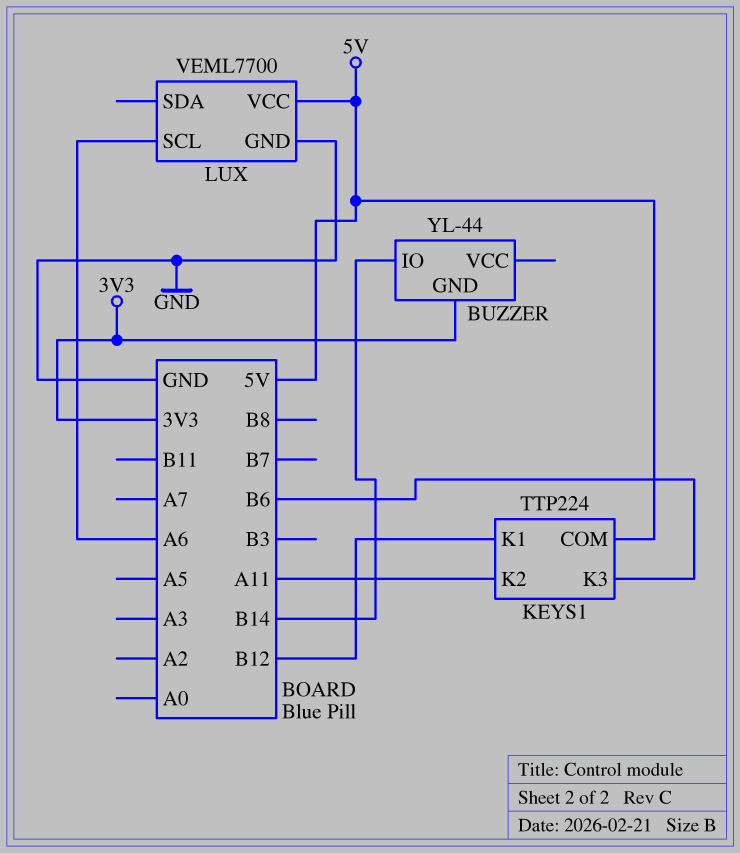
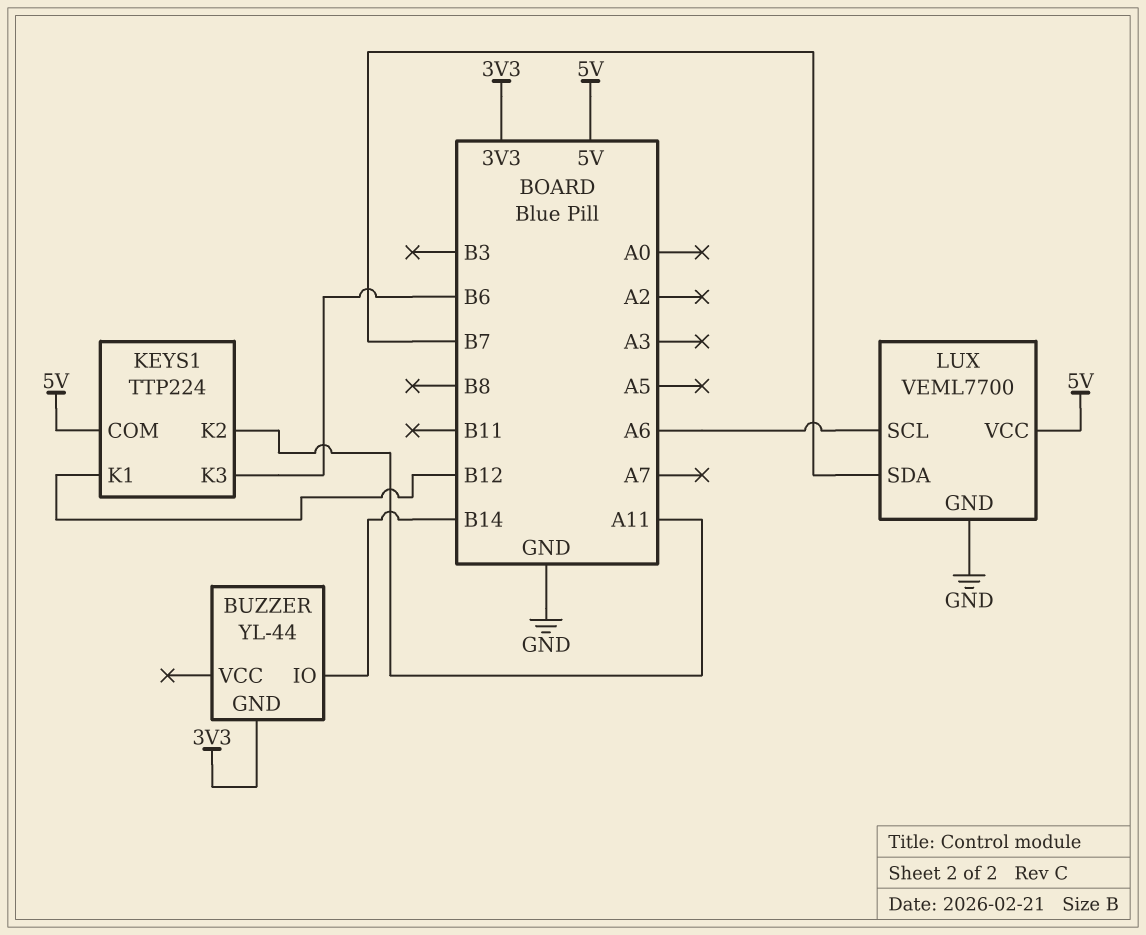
LUX pin SDA: none -> B7

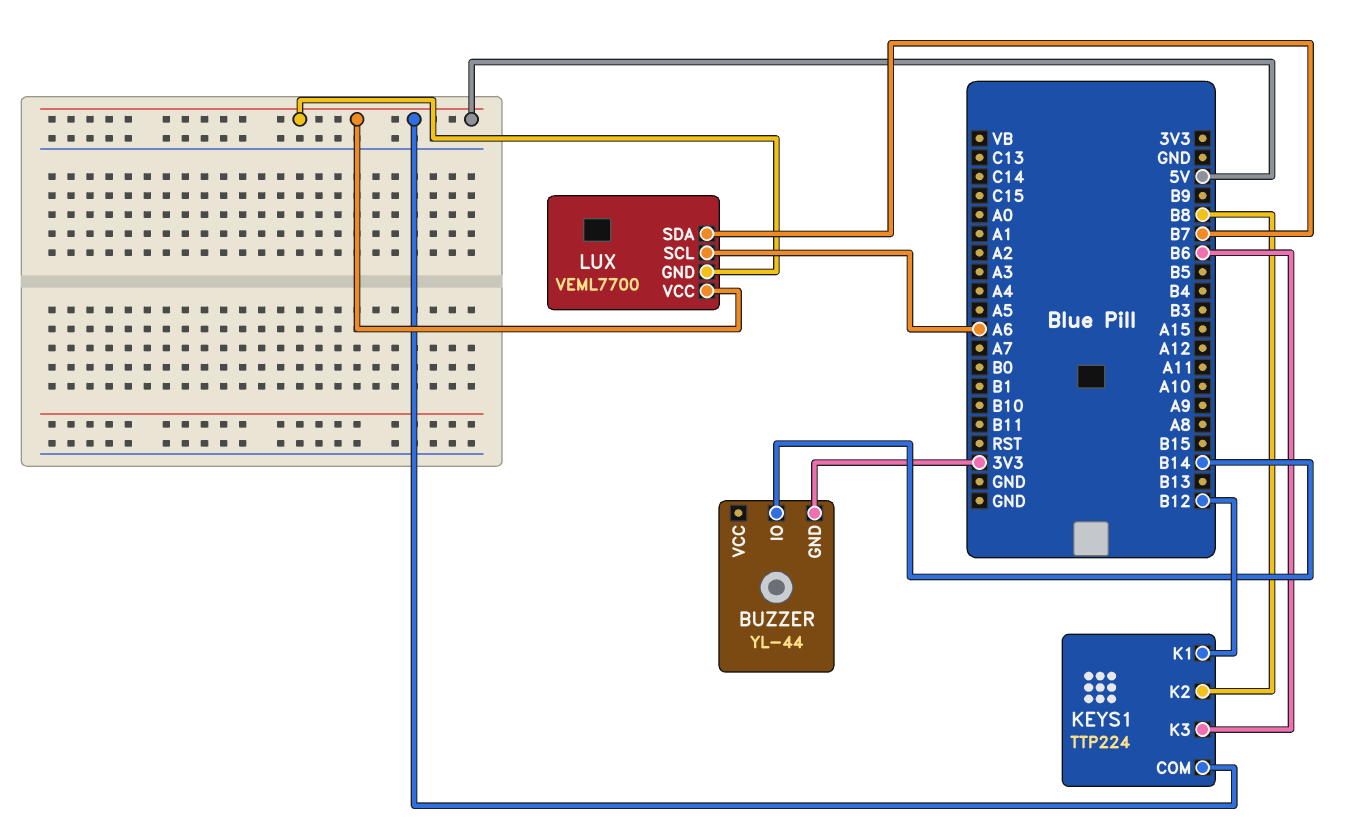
KEYS1 pin K2: A11 -> B8
LUX pin GND: GND -> 5V

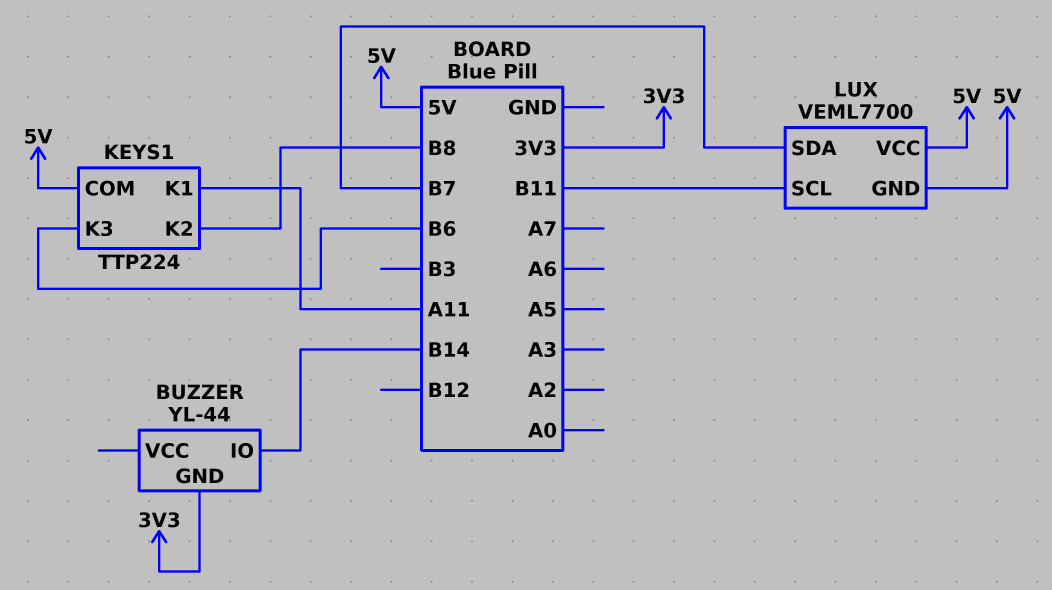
KEYS1 pin K1: B12 -> A11
LUX pin SCL: A6 -> B11

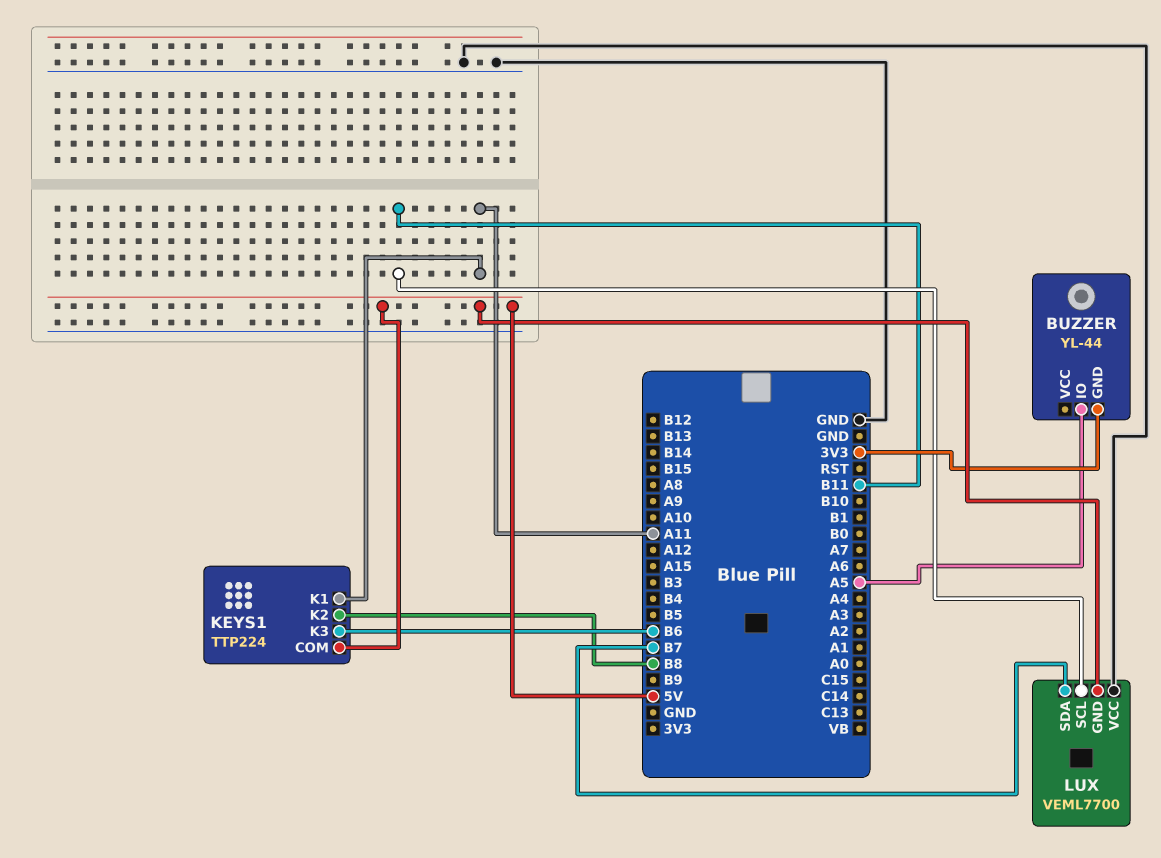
BUZZER pin IO: B14 -> A5
LUX pin VCC: 5V -> GND

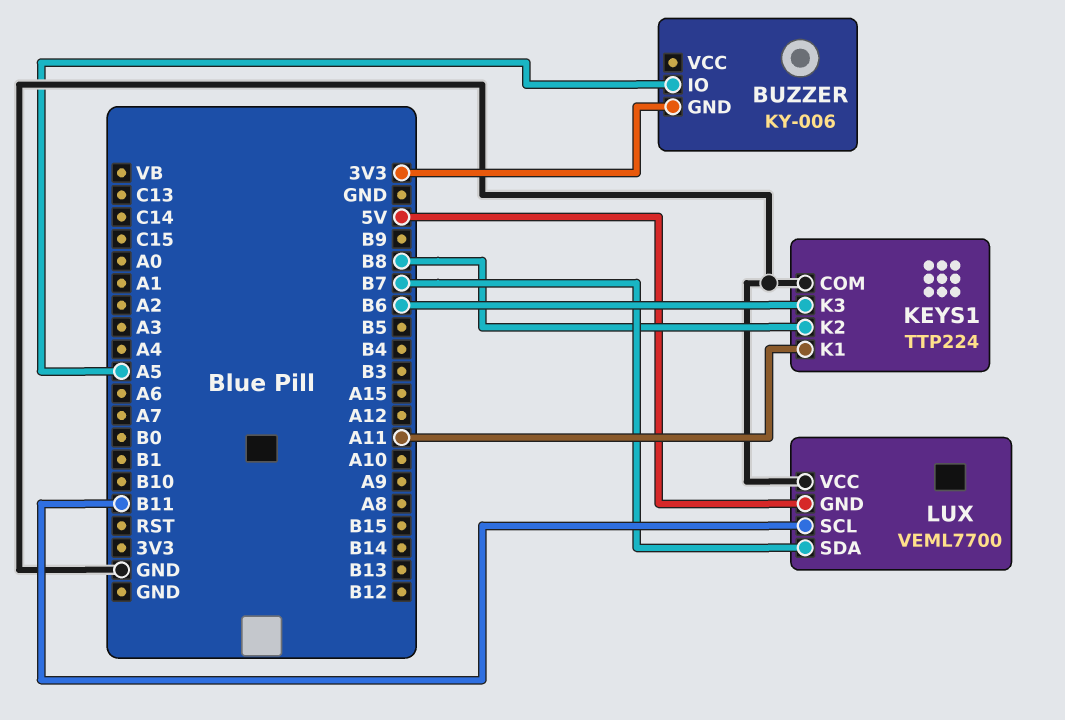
BUZZER: YL-44 -> KY-006
KEYS1 pin COM: 5V -> GND

